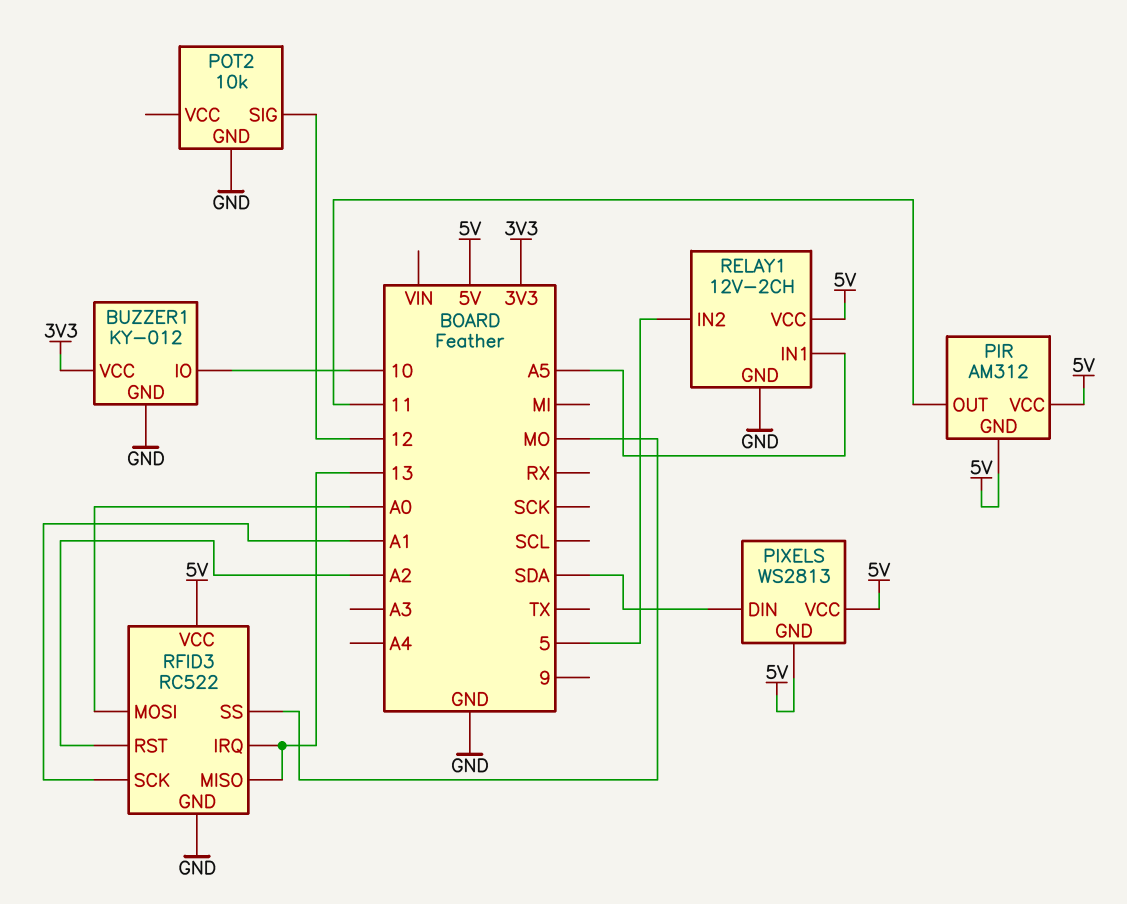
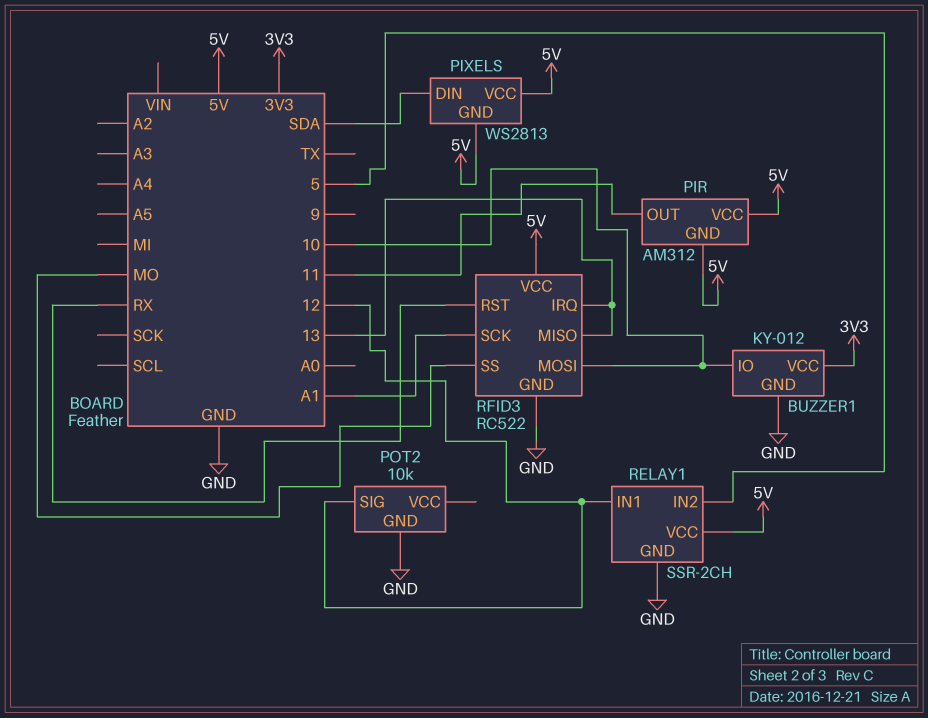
RELAY1: 12V-2CH -> SSR-2CH
RELAY1 pin IN1: A5 -> 12
RFID3 pin MOSI: A0 -> 10
RFID3 pin RST: A2 -> RX

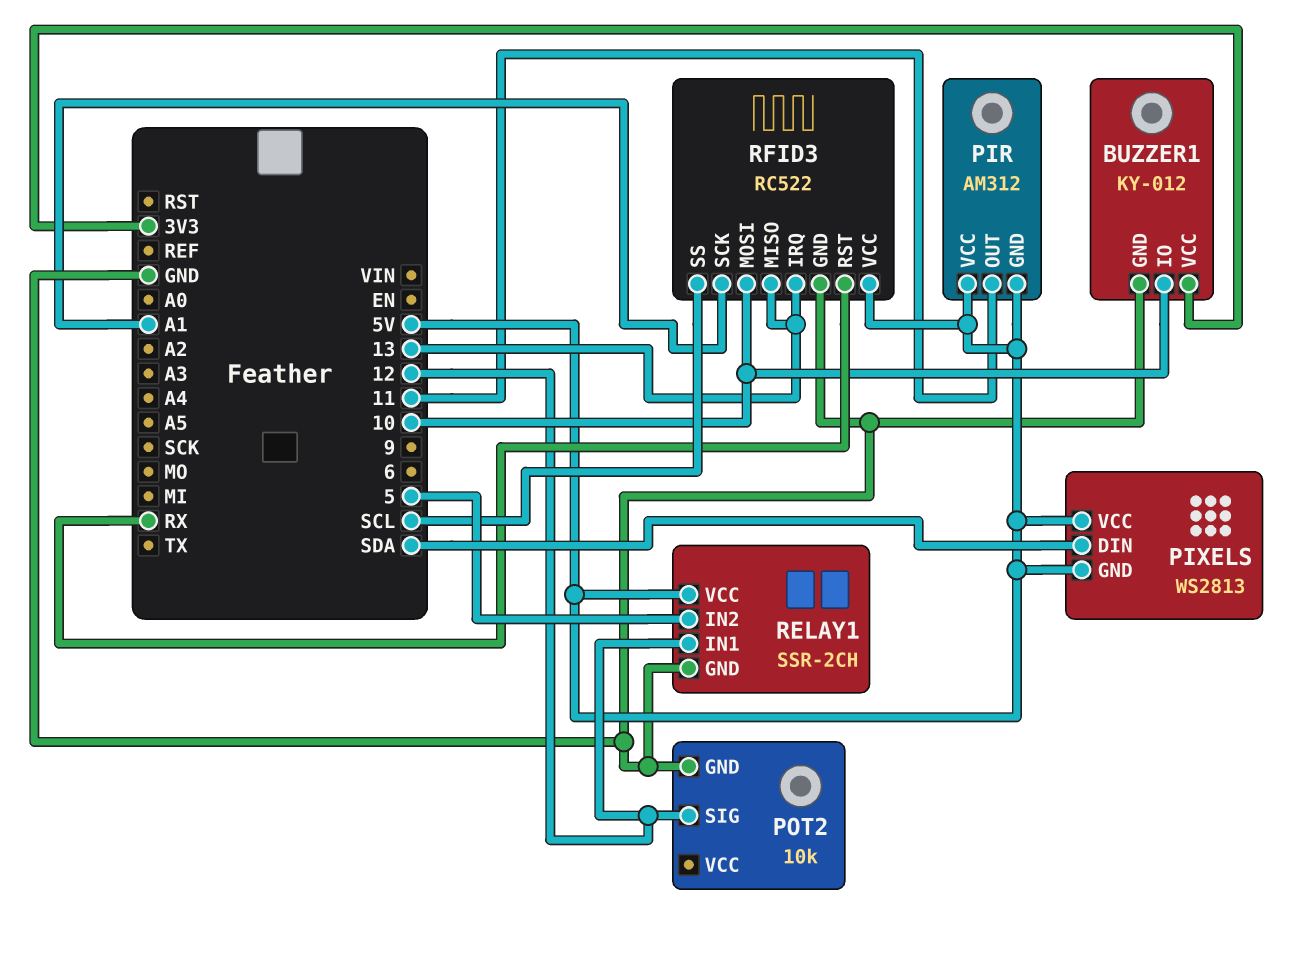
RFID3 pin SS: MO -> SCL

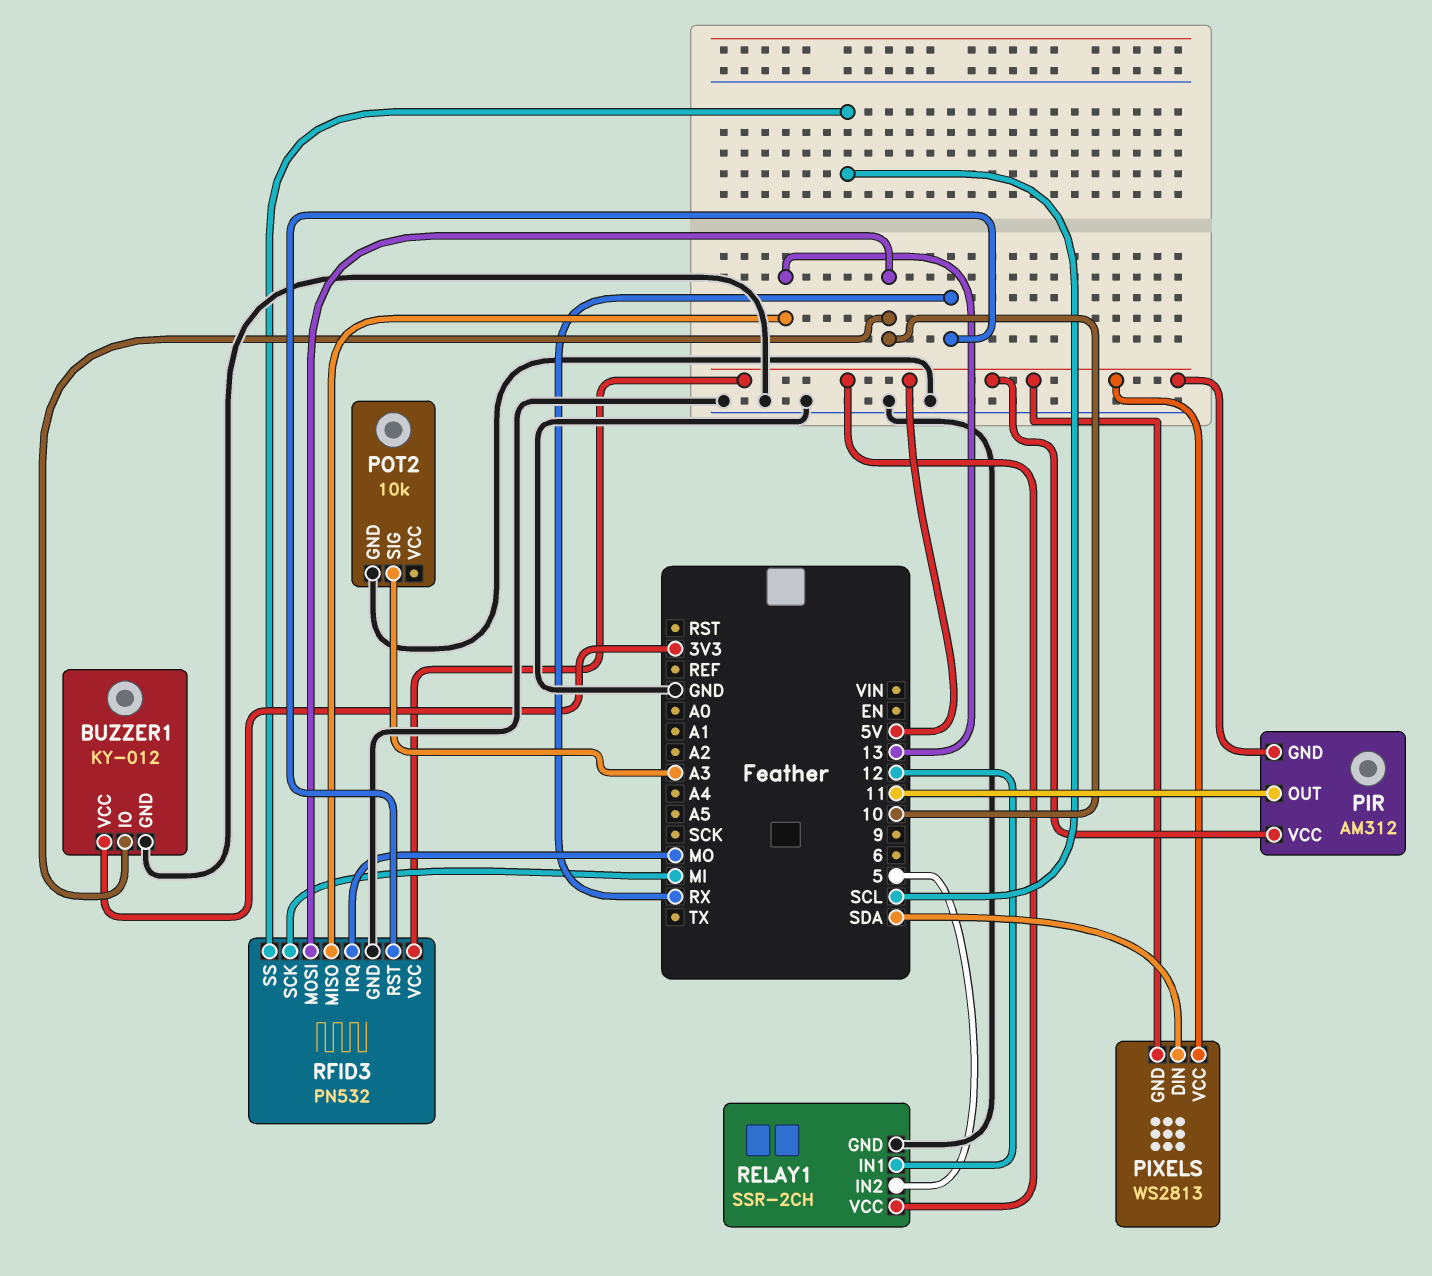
POT2 pin SIG: 12 -> A3
RFID3: RC522 -> PN532
RFID3 pin IRQ: 13 -> MO
RFID3 pin SCK: A1 -> MI

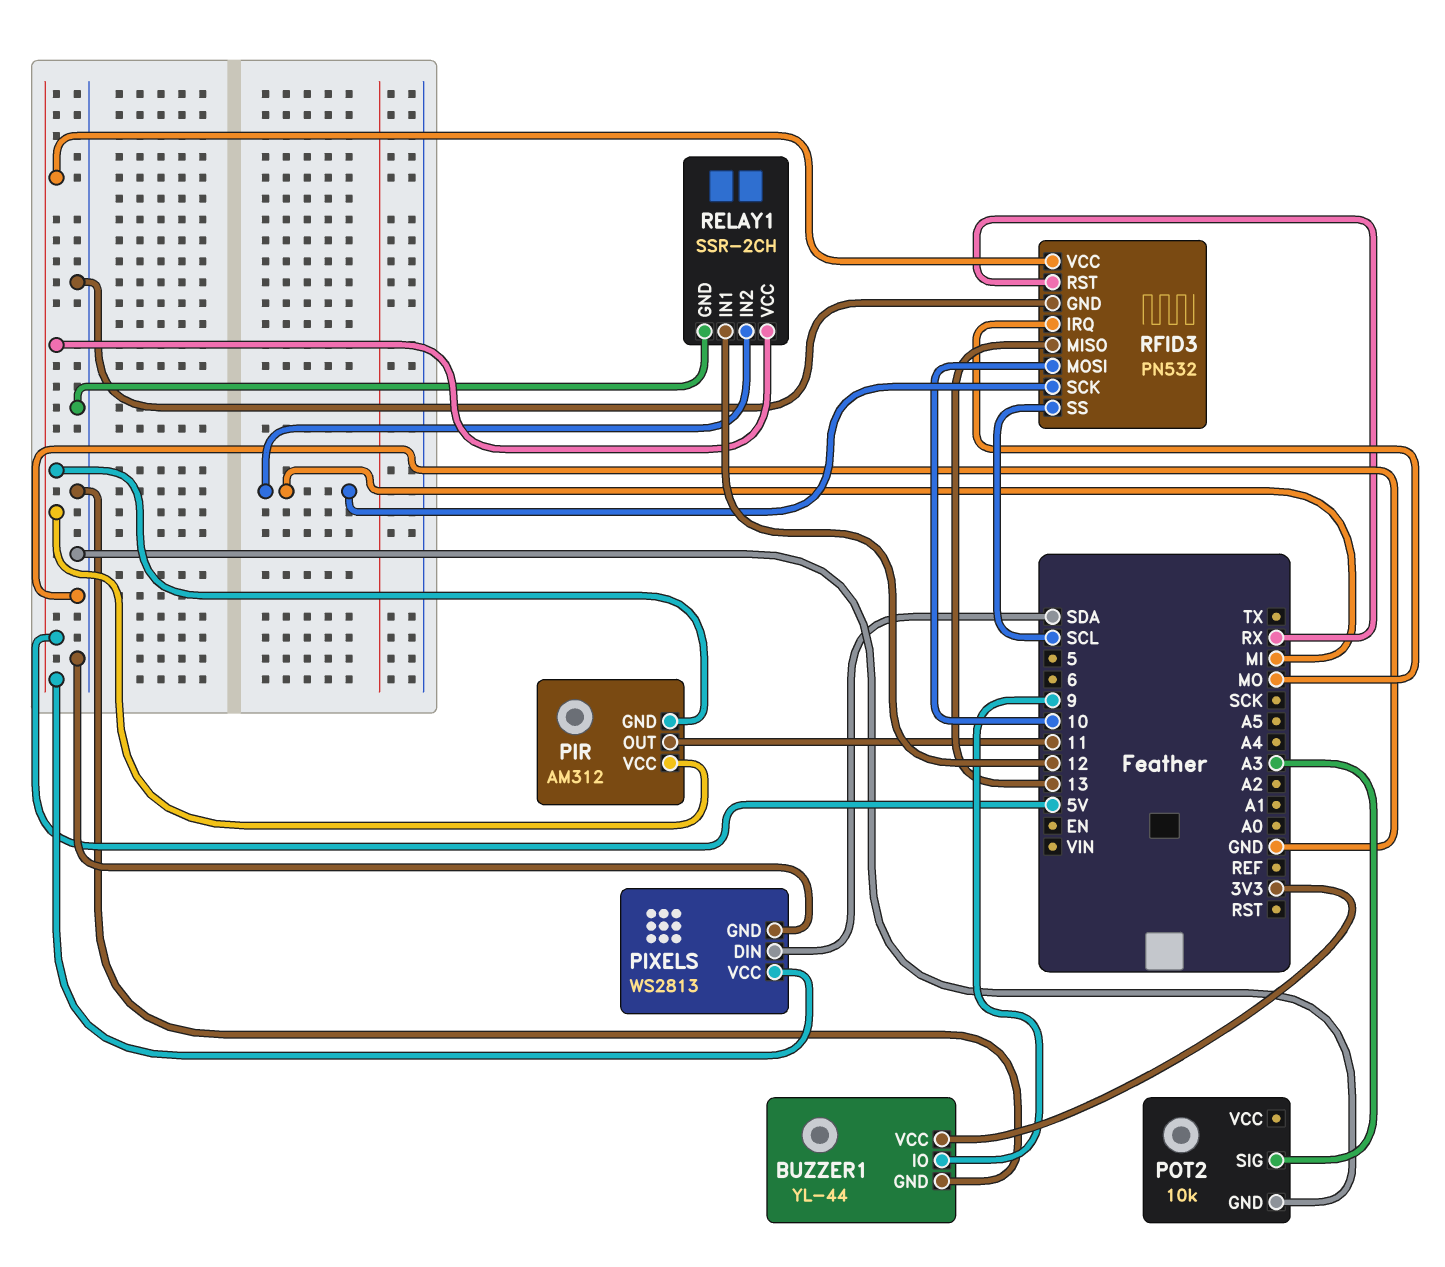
BUZZER1: KY-012 -> YL-44
BUZZER1 pin IO: 10 -> 9
PIXELS pin GND: 5V -> GND
RELAY1 pin IN2: 5 -> MI

